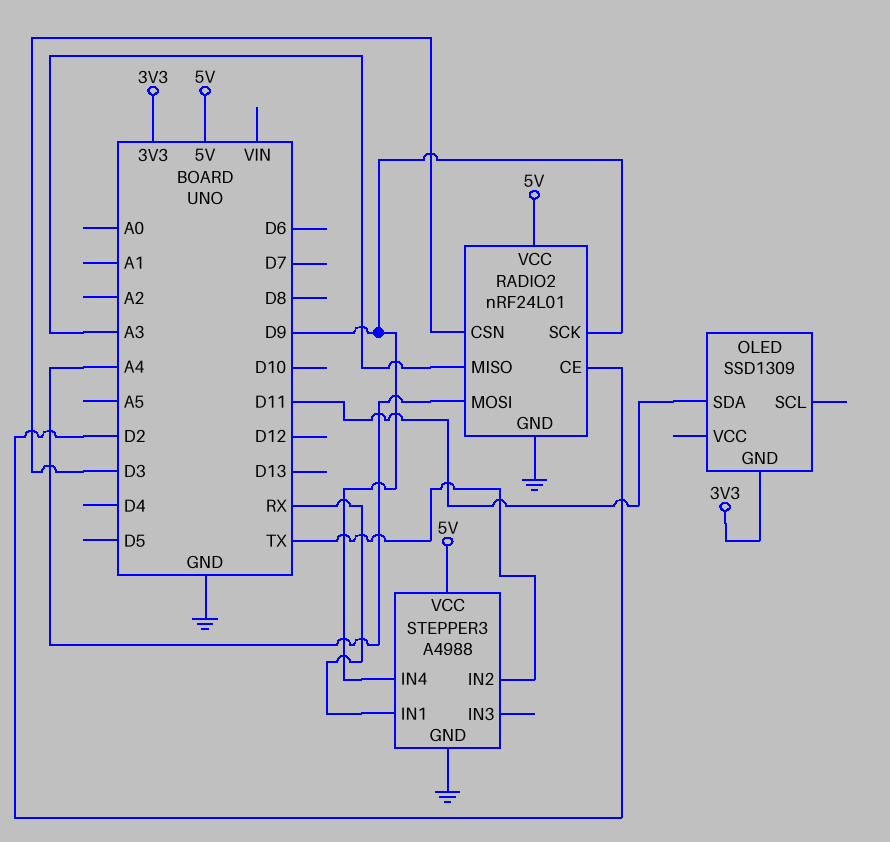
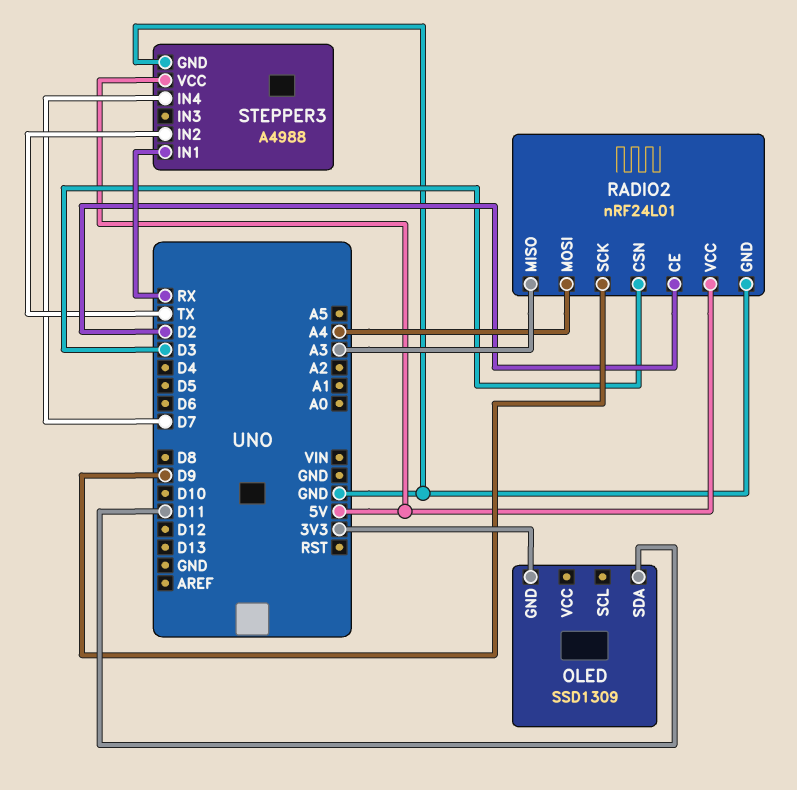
STEPPER3 pin IN4: D9 -> D7

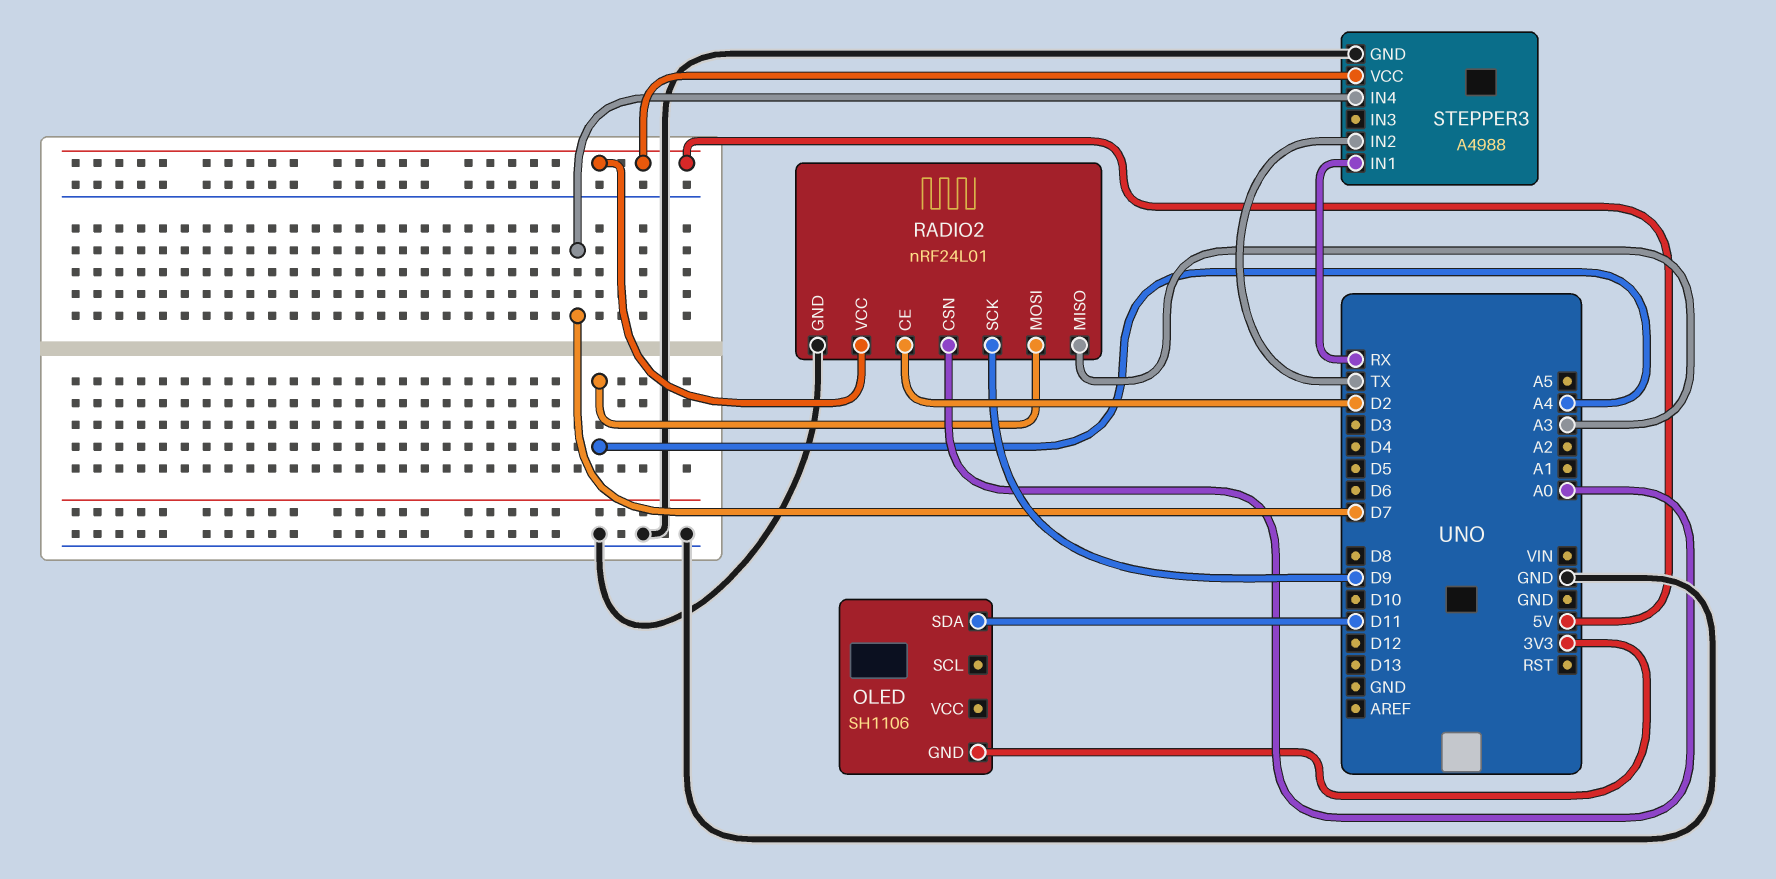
OLED: SSD1309 -> SH1106
RADIO2 pin CSN: D3 -> A0

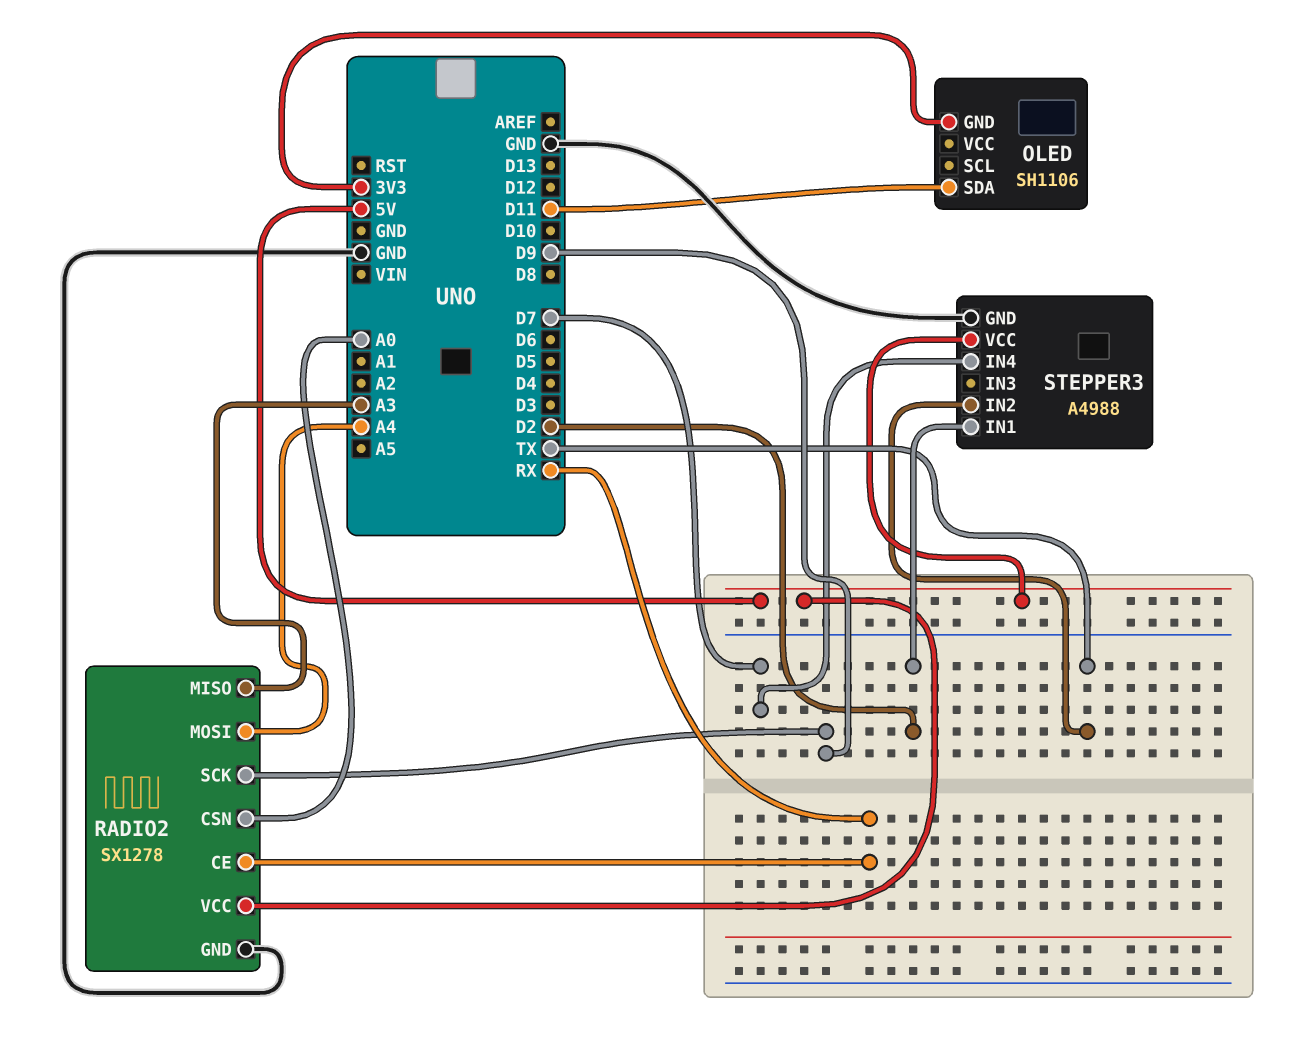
RADIO2: nRF24L01 -> SX1278
RADIO2 pin CE: D2 -> RX
STEPPER3 pin IN1: RX -> D2

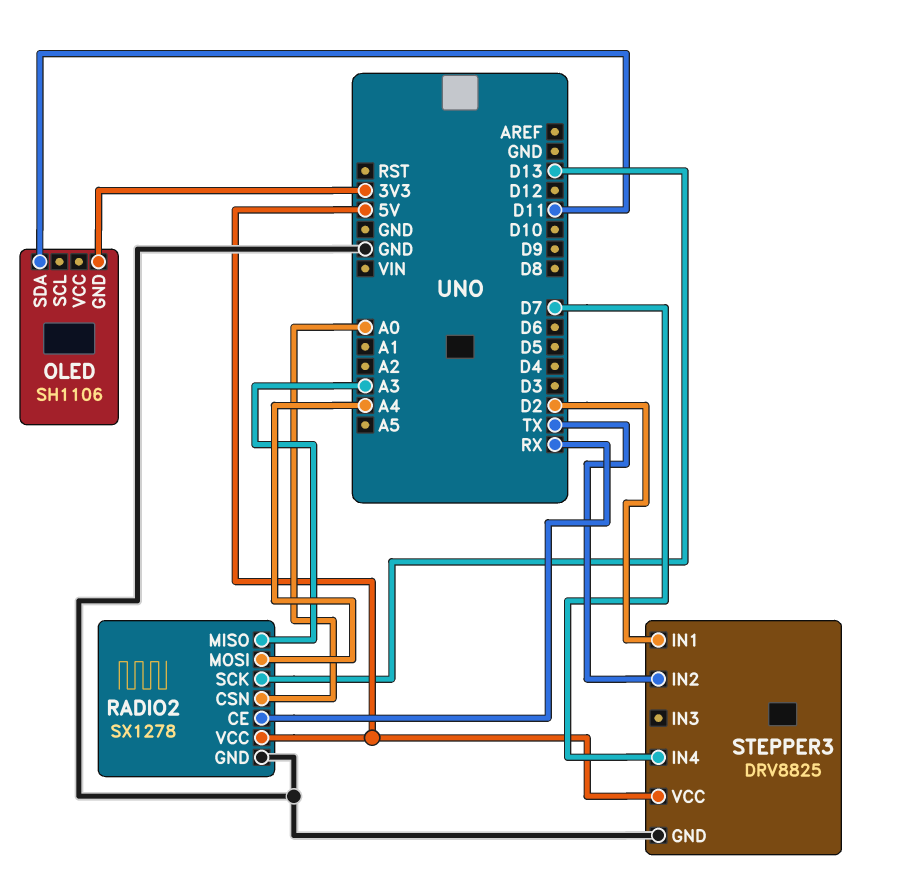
RADIO2 pin SCK: D9 -> D13
STEPPER3: A4988 -> DRV8825

